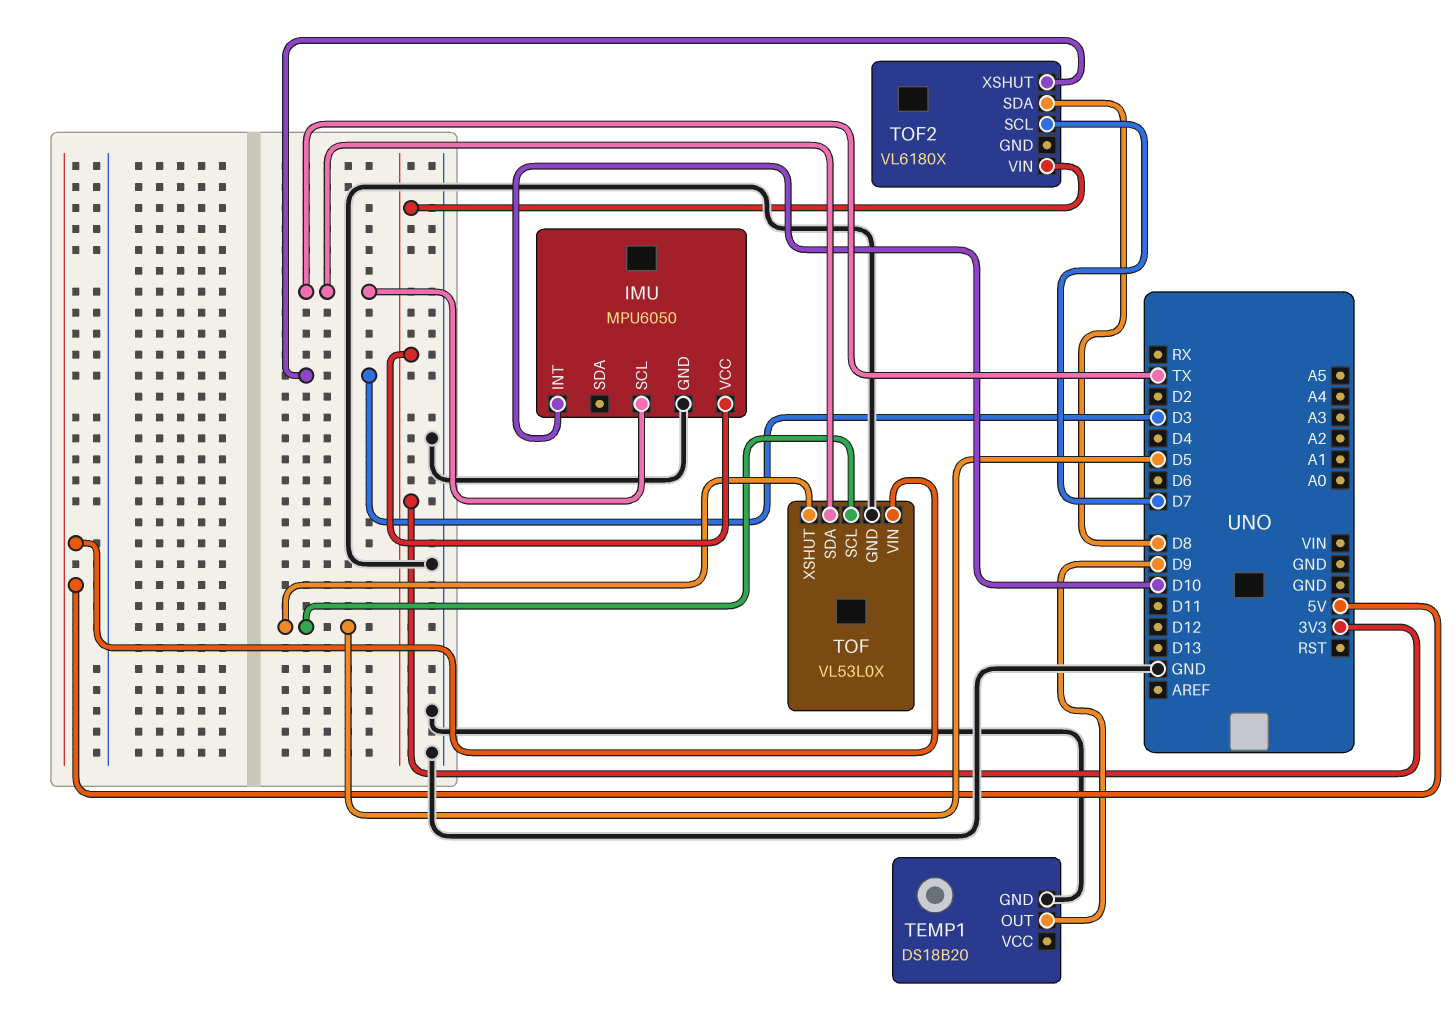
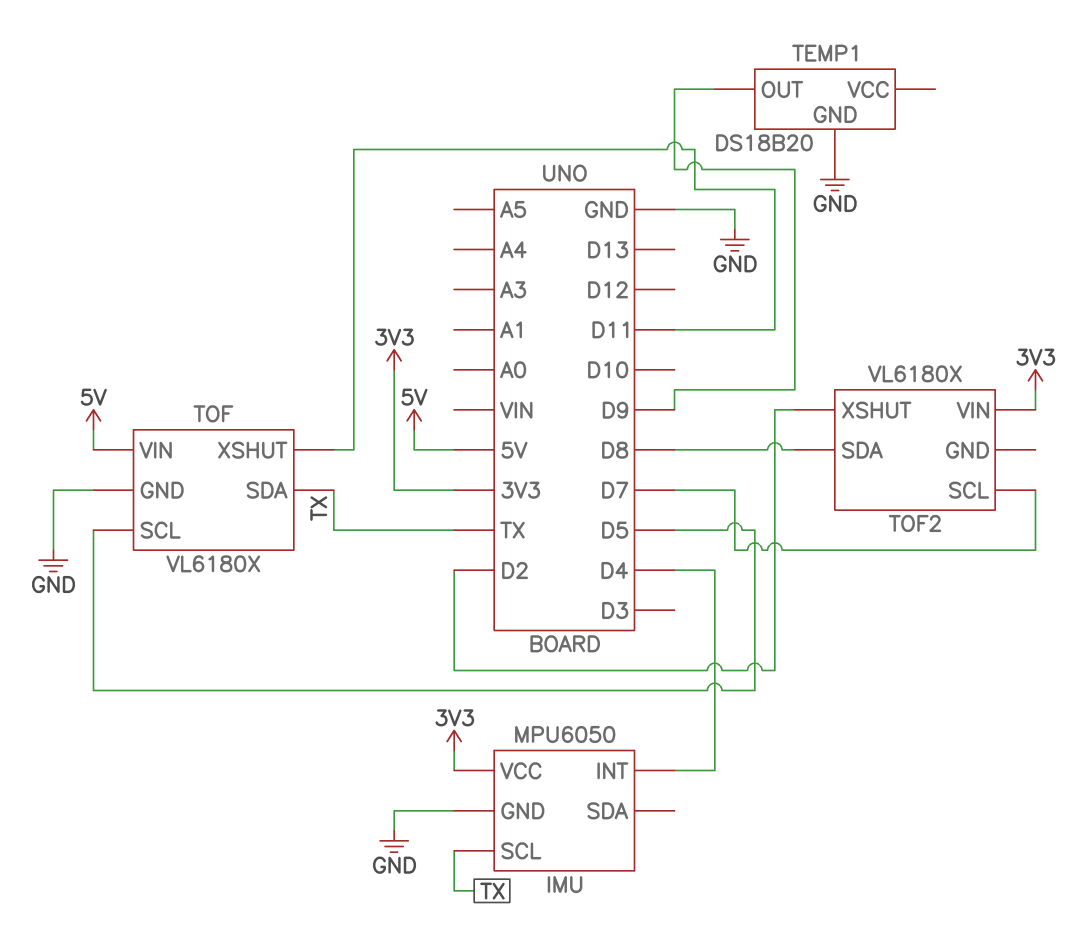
IMU pin INT: D10 -> D4
TOF: VL53L0X -> VL6180X
TOF pin XSHUT: D5 -> D11
TOF2 pin XSHUT: D3 -> D2

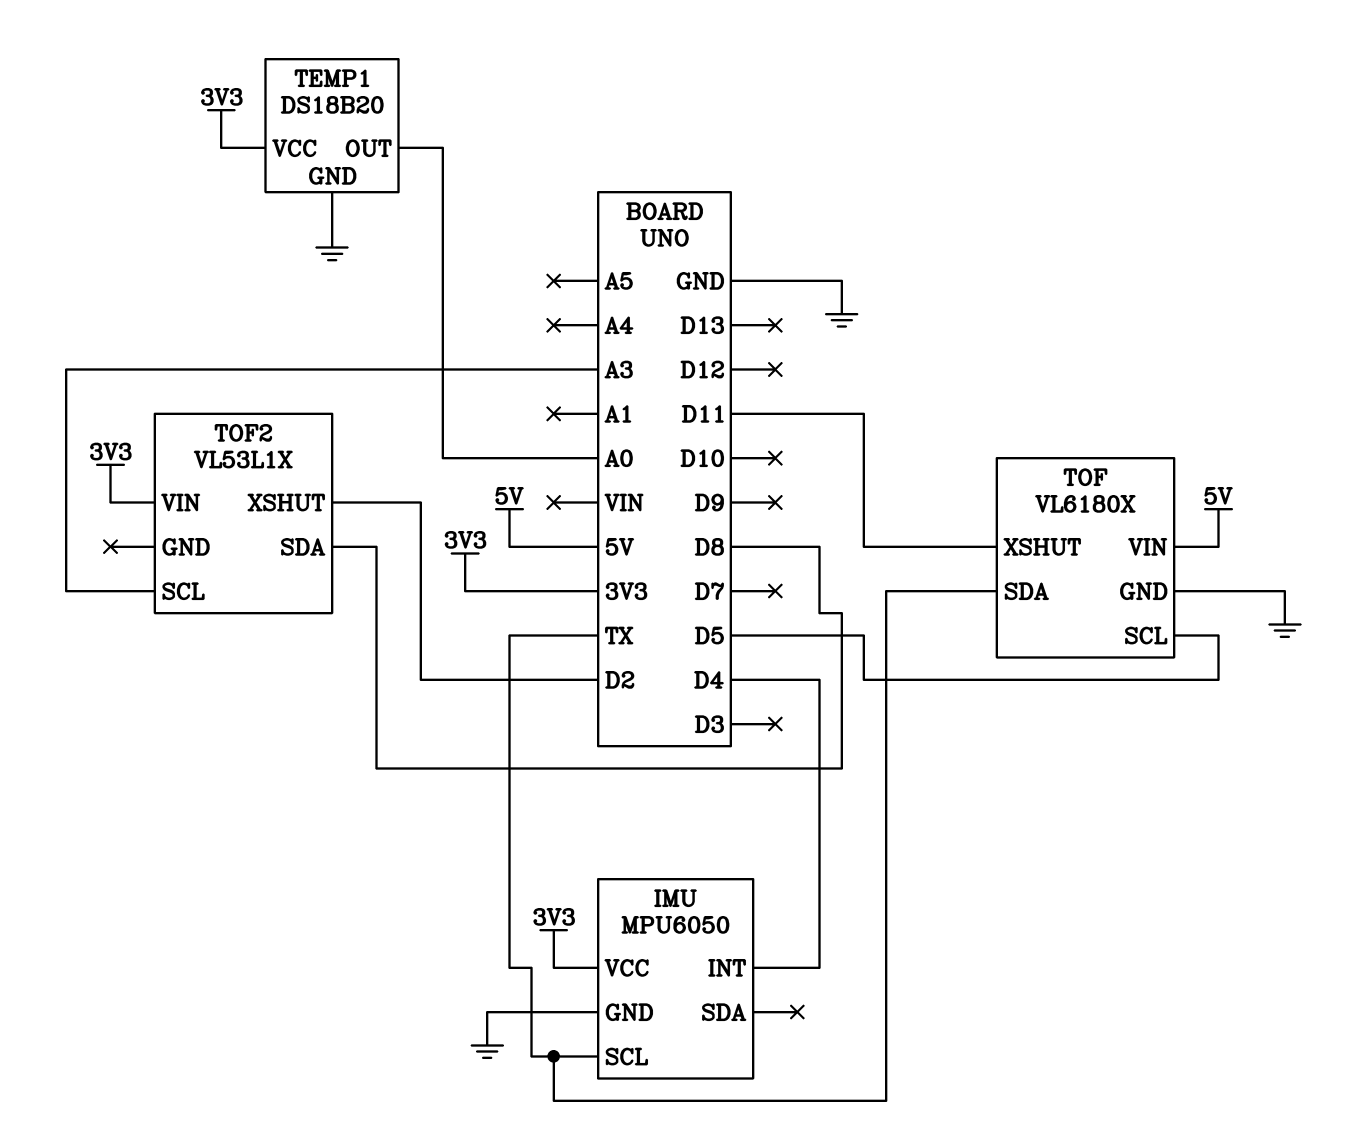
TEMP1 pin OUT: D9 -> A0
TEMP1 pin VCC: none -> 3V3
TOF2: VL6180X -> VL53L1X
TOF2 pin SCL: D7 -> A3

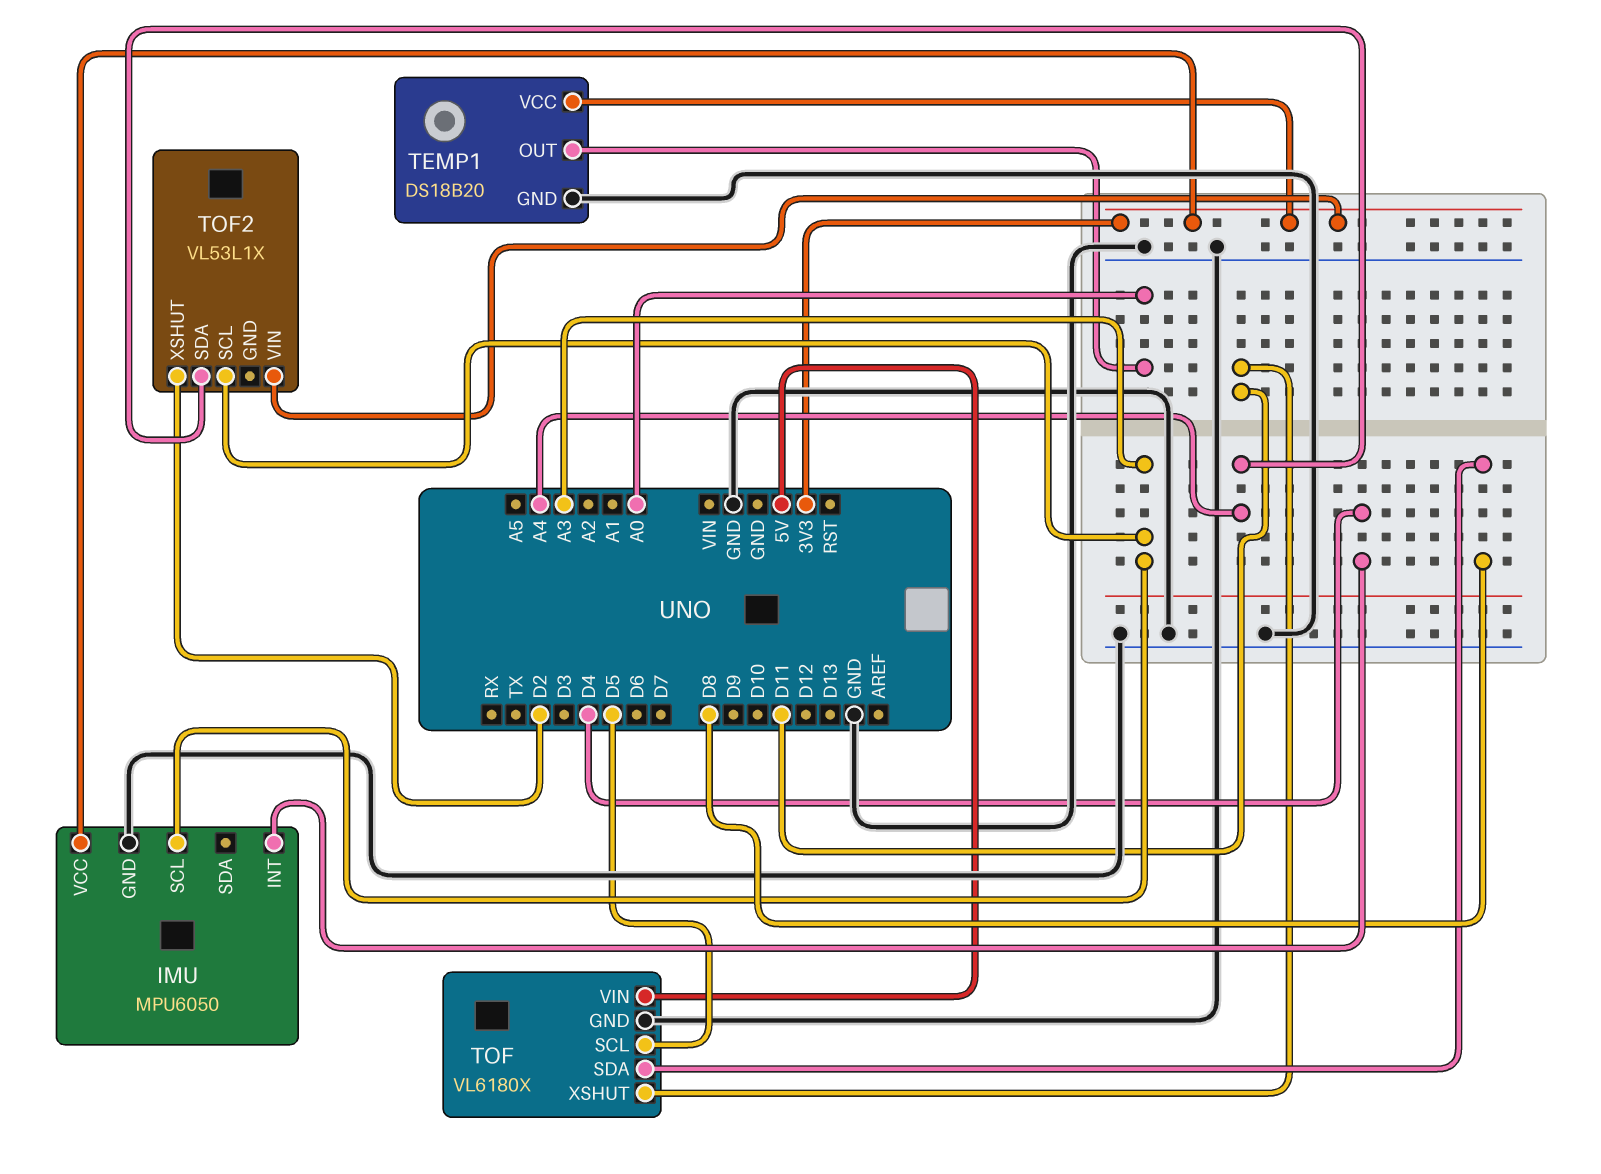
IMU pin SCL: TX -> A3
TOF pin SDA: TX -> D8
TOF2 pin SDA: D8 -> A4

